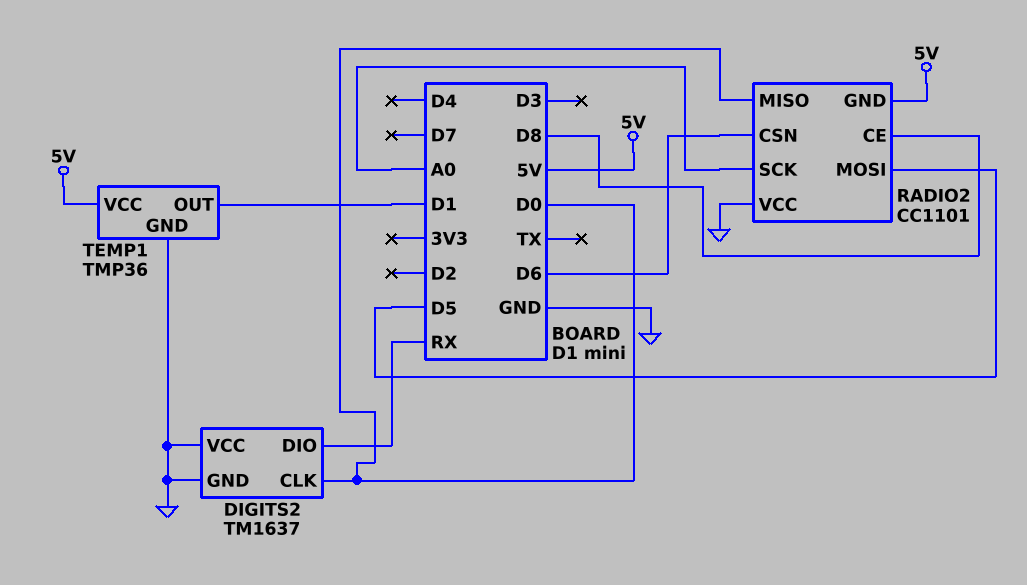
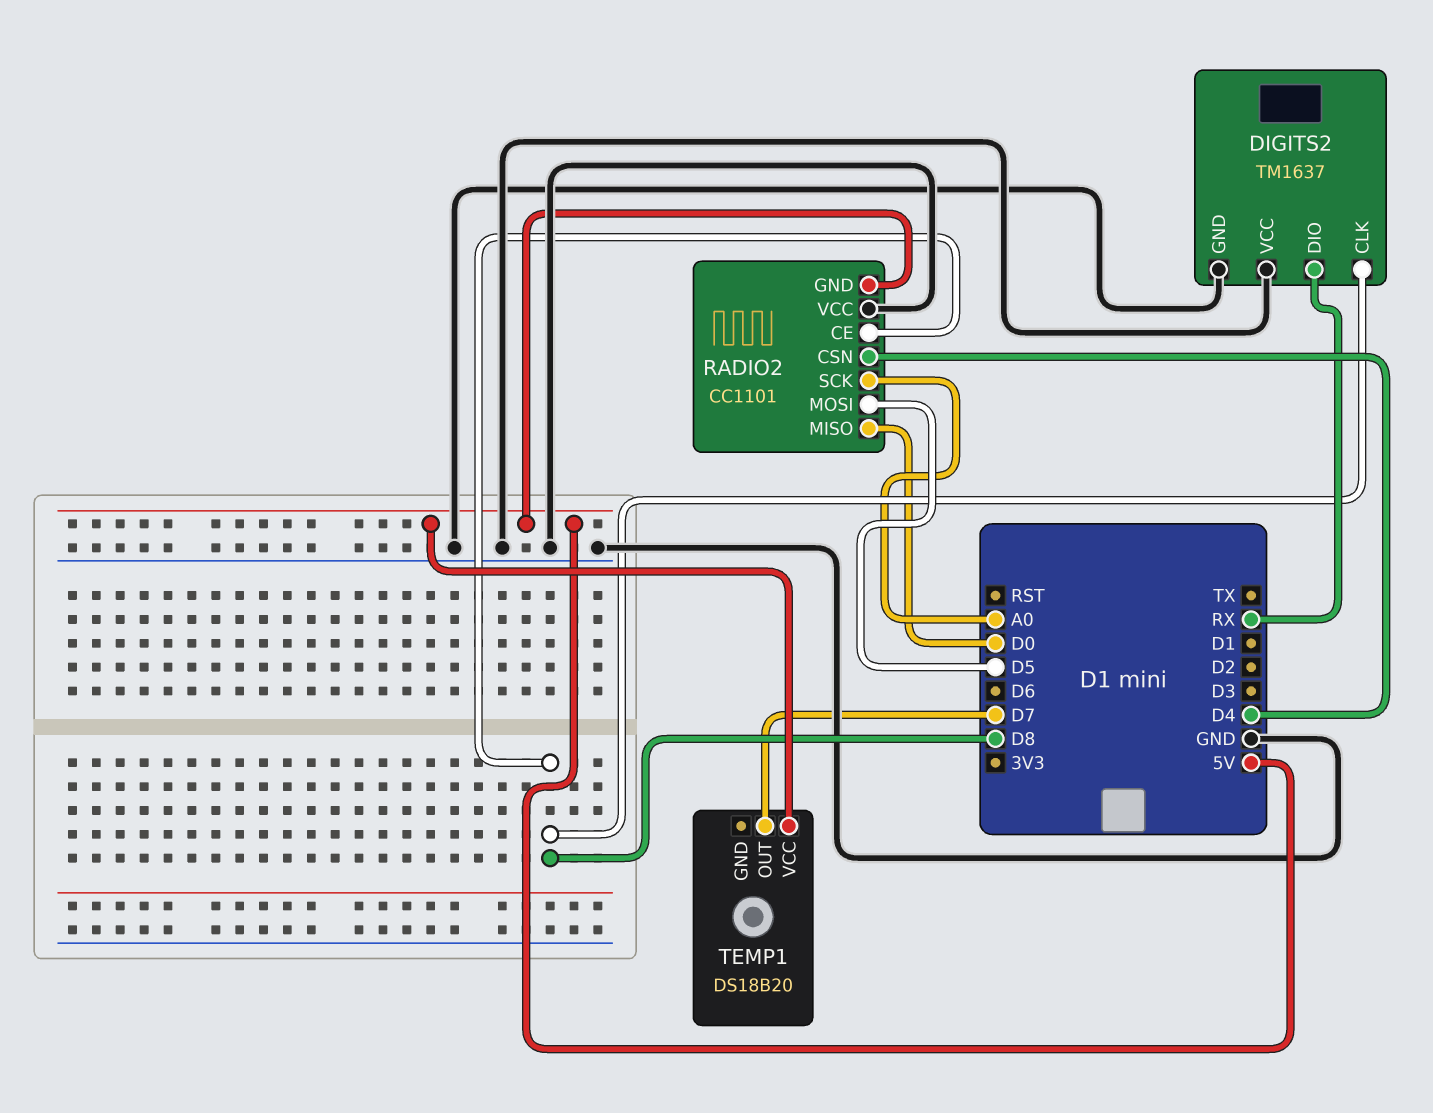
DIGITS2 pin CLK: D0 -> D8
RADIO2 pin CSN: D6 -> D4
TEMP1: TMP36 -> DS18B20
TEMP1 pin GND: GND -> none
TEMP1 pin OUT: D1 -> D7

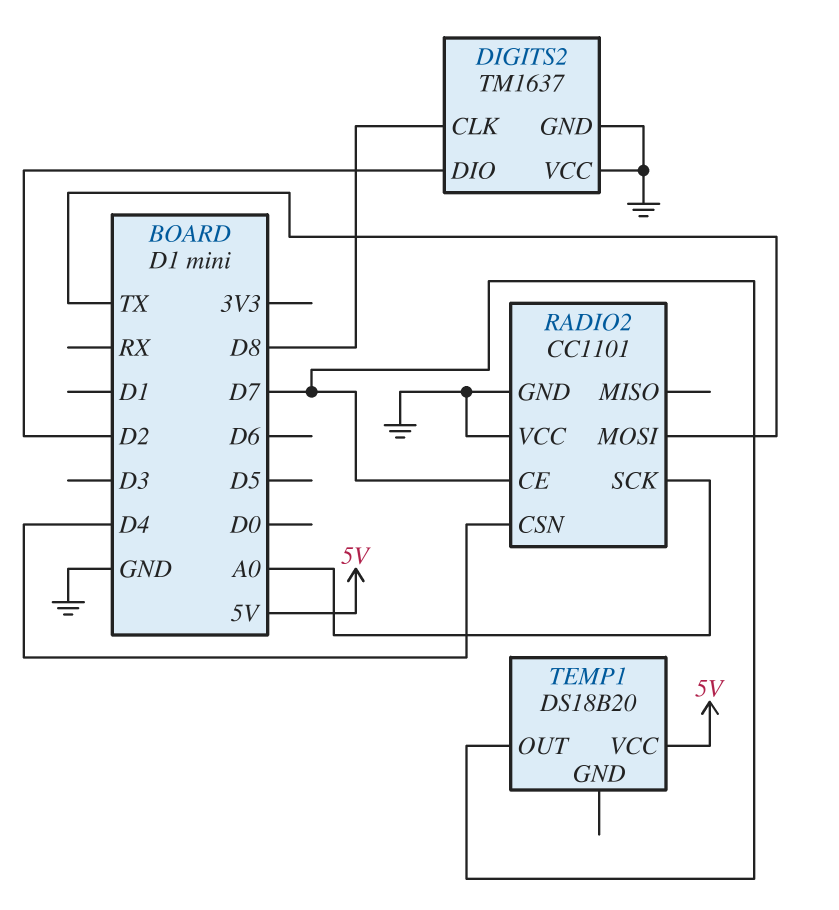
DIGITS2 pin DIO: RX -> D2
RADIO2 pin CE: D8 -> D7
RADIO2 pin GND: 5V -> GND
RADIO2 pin MISO: D0 -> none
RADIO2 pin MOSI: D5 -> TX

